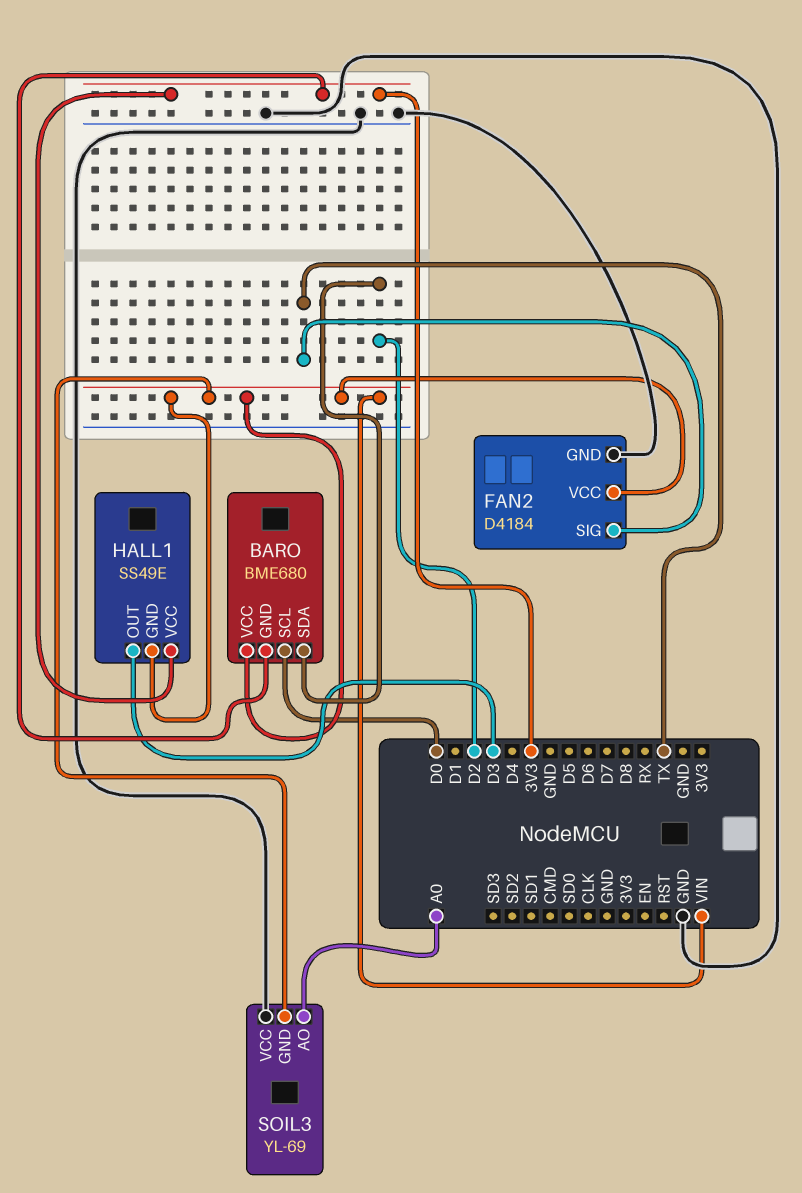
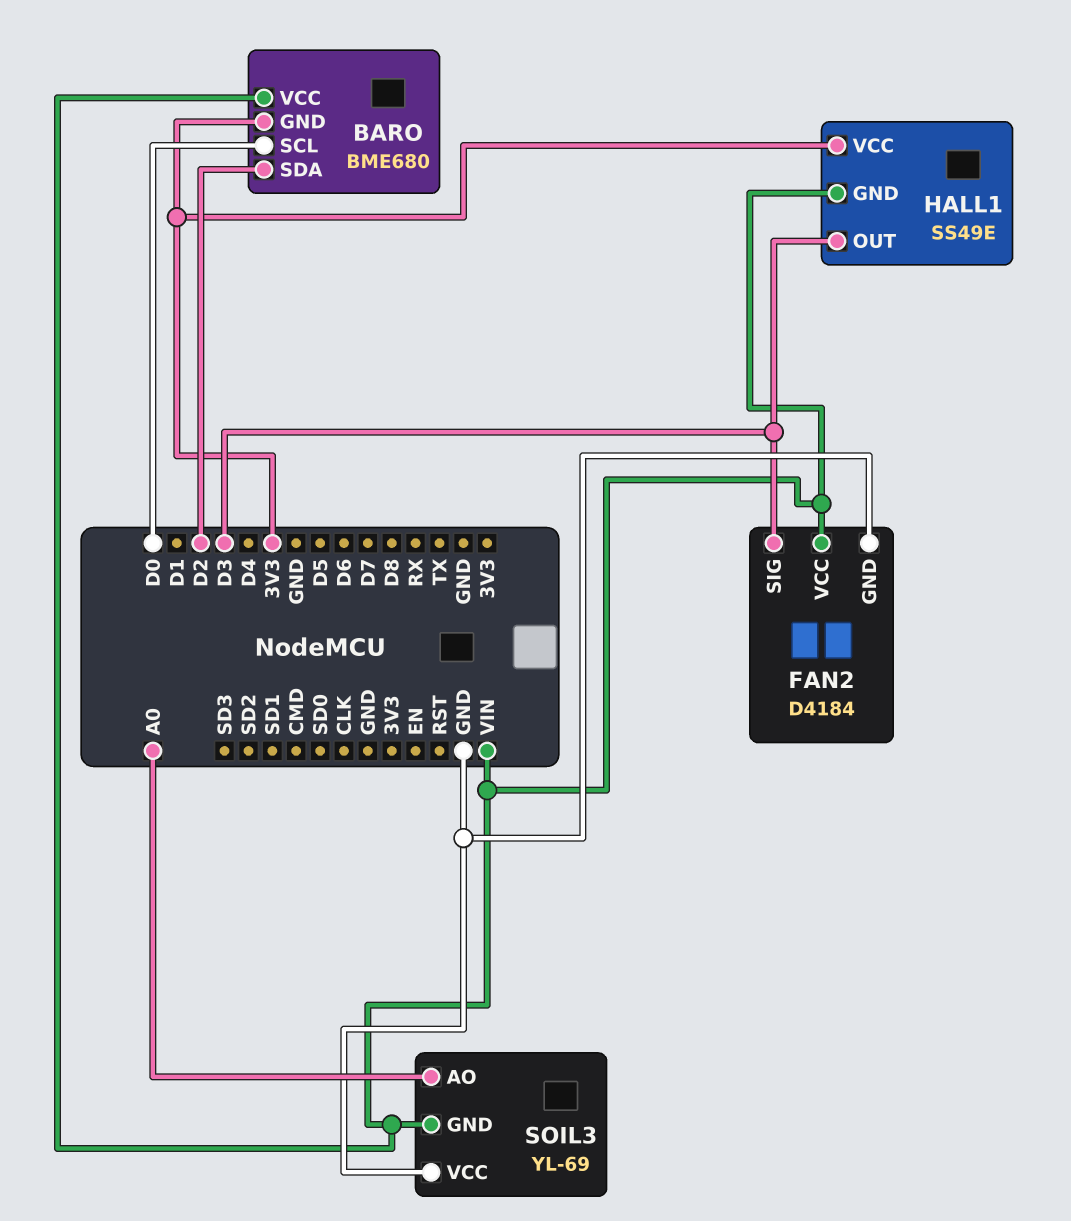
FAN2 pin SIG: TX -> D3

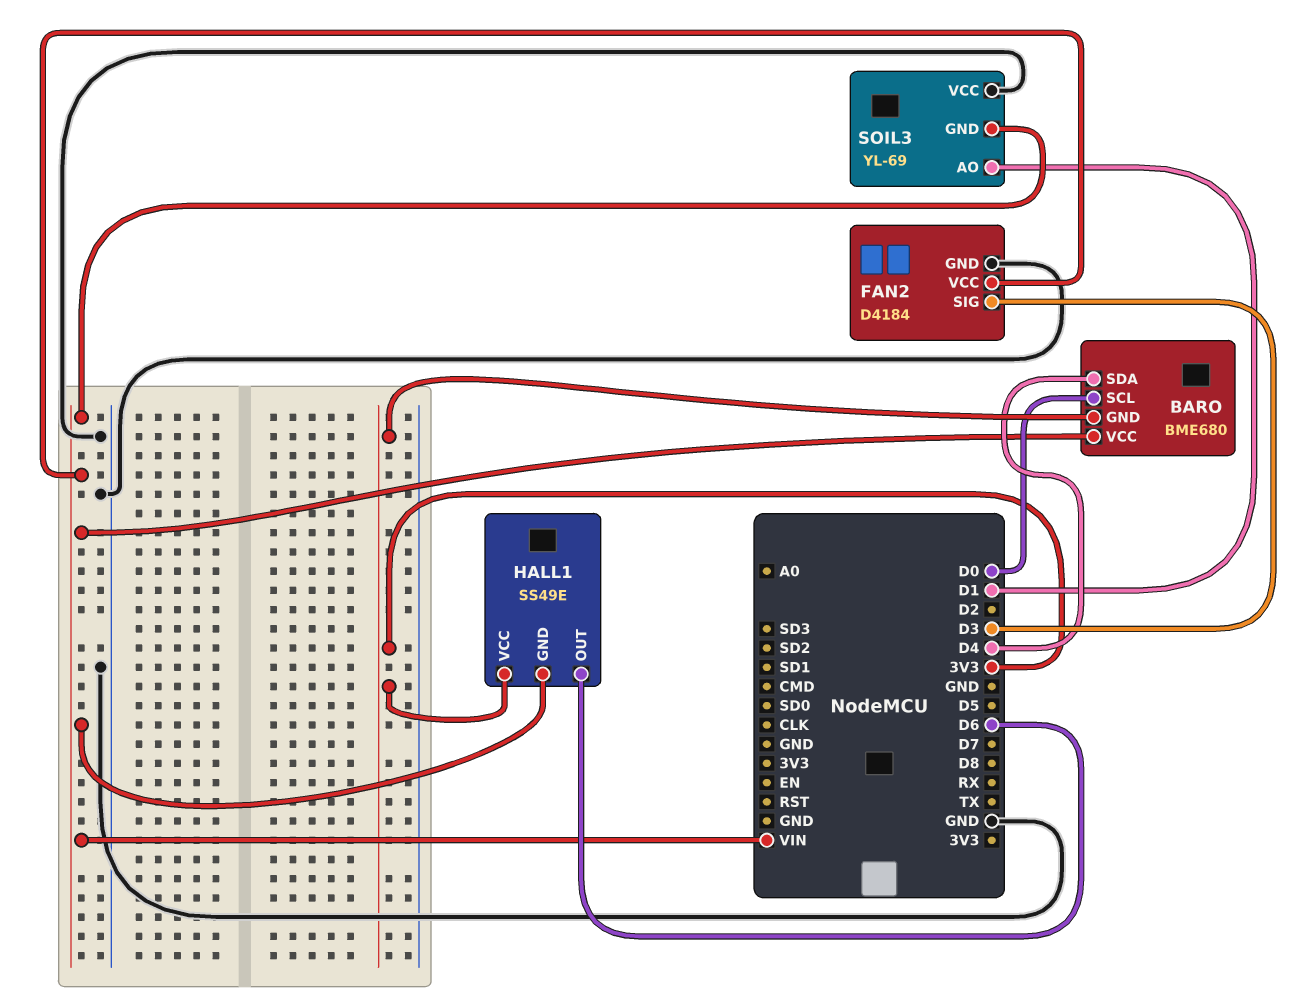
BARO pin SDA: D2 -> D4
HALL1 pin OUT: D3 -> D6
SOIL3 pin AO: A0 -> D1

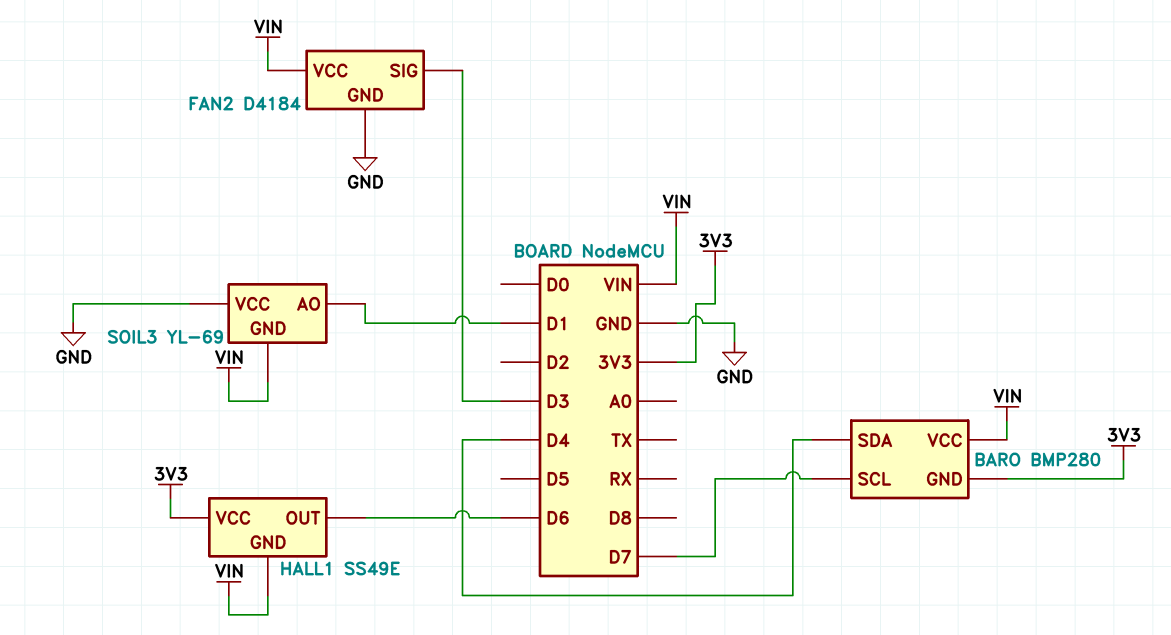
BARO: BME680 -> BMP280
BARO pin SCL: D0 -> D7

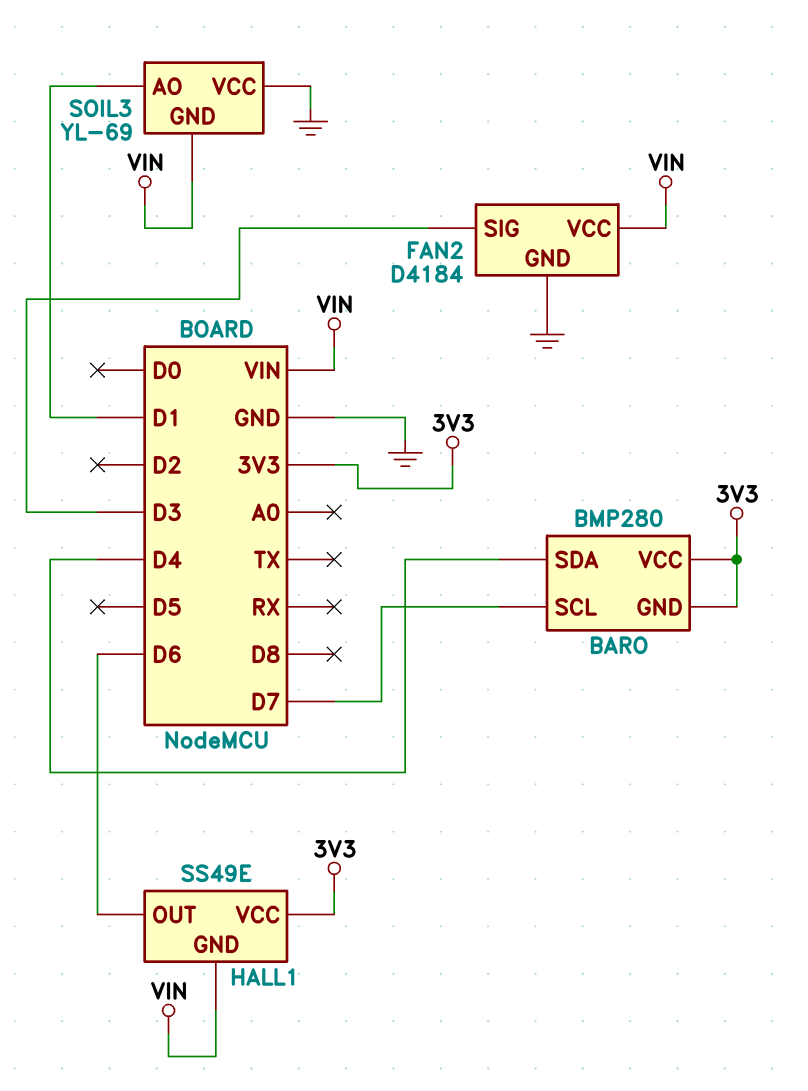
BARO pin VCC: VIN -> 3V3

